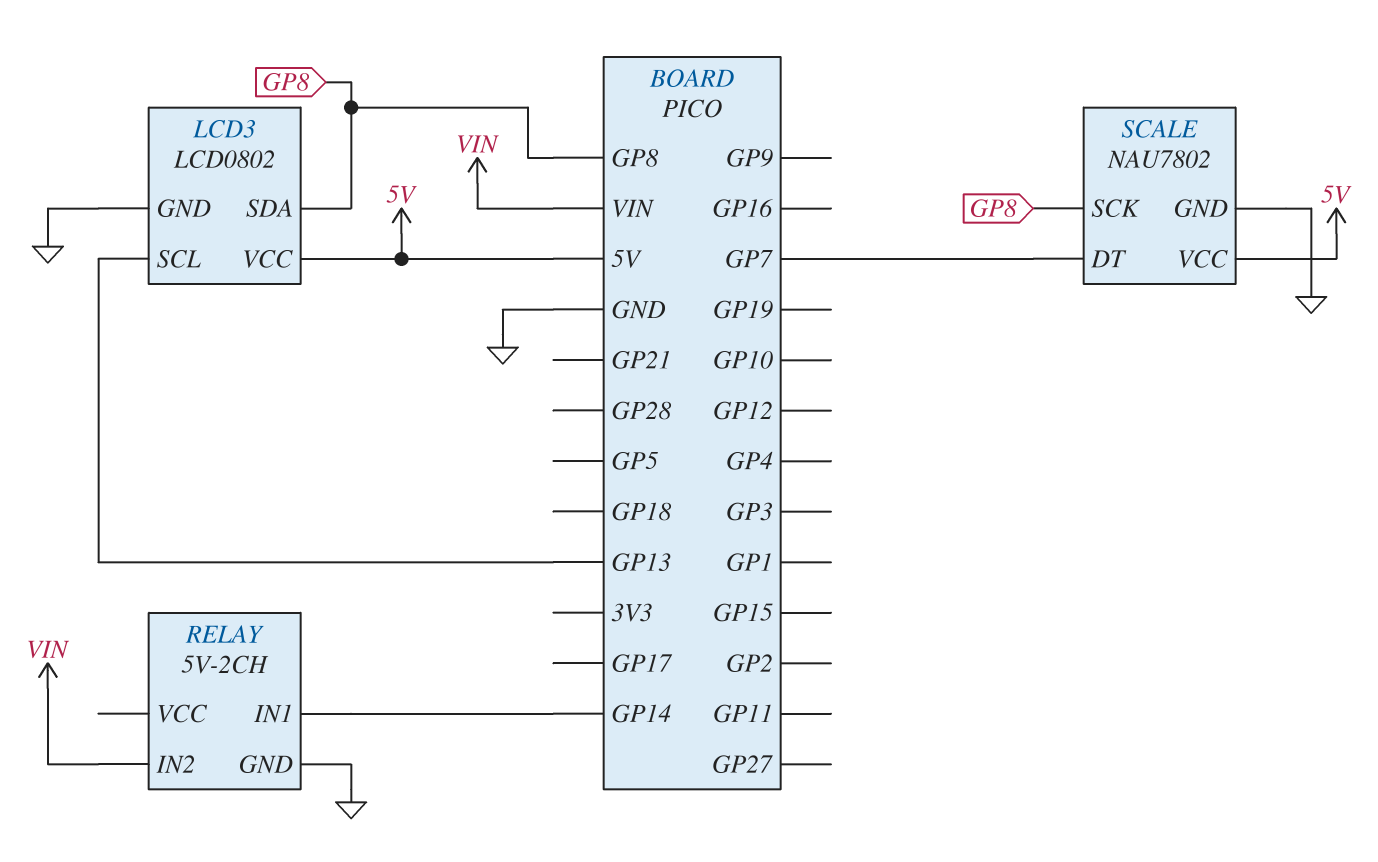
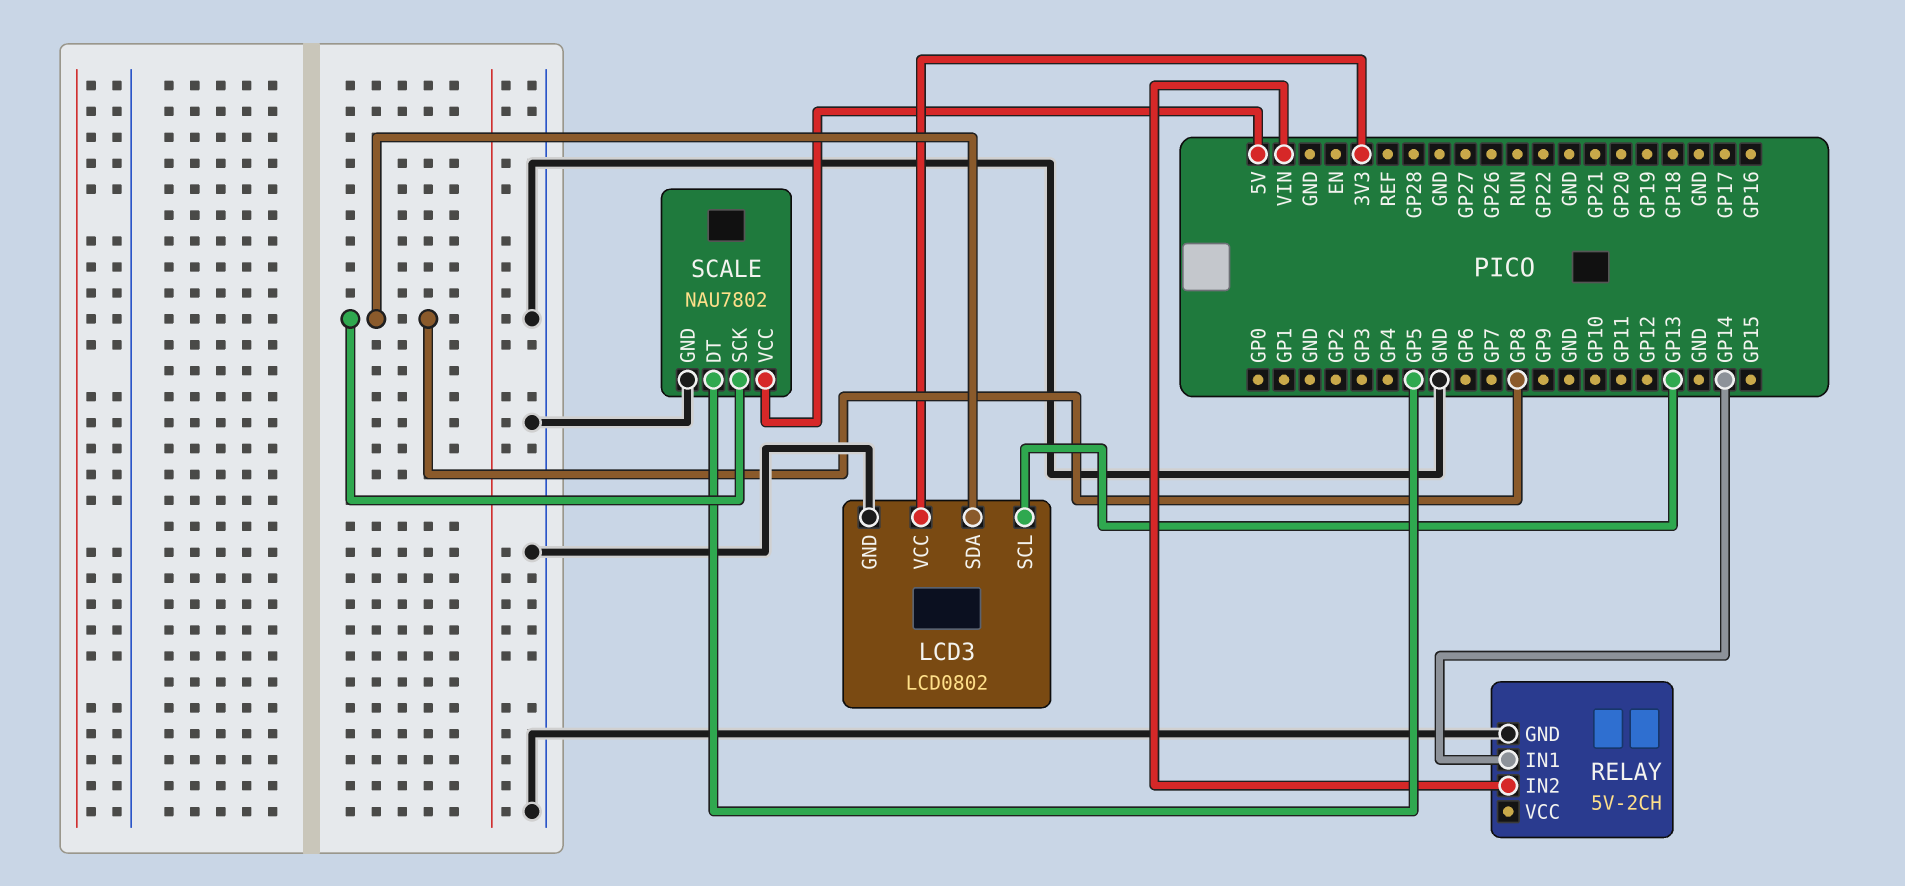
LCD3 pin VCC: 5V -> 3V3
SCALE pin DT: GP7 -> GP5

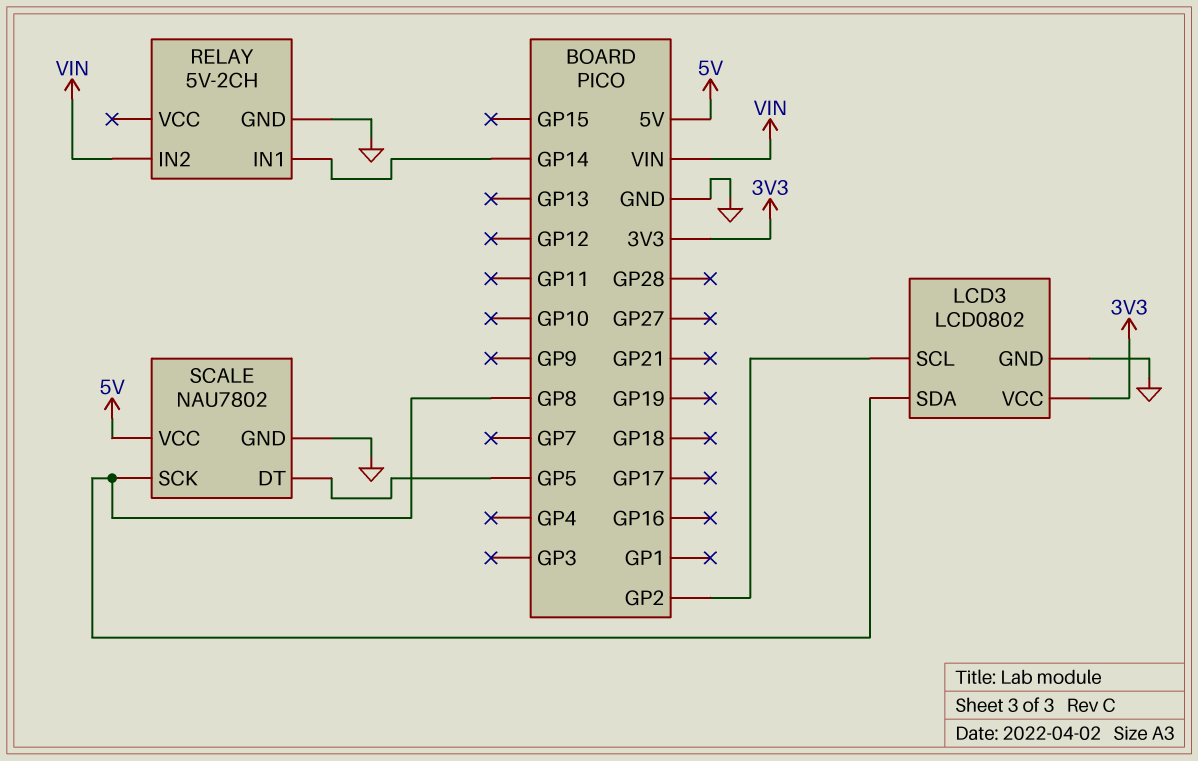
LCD3 pin SCL: GP13 -> GP2

